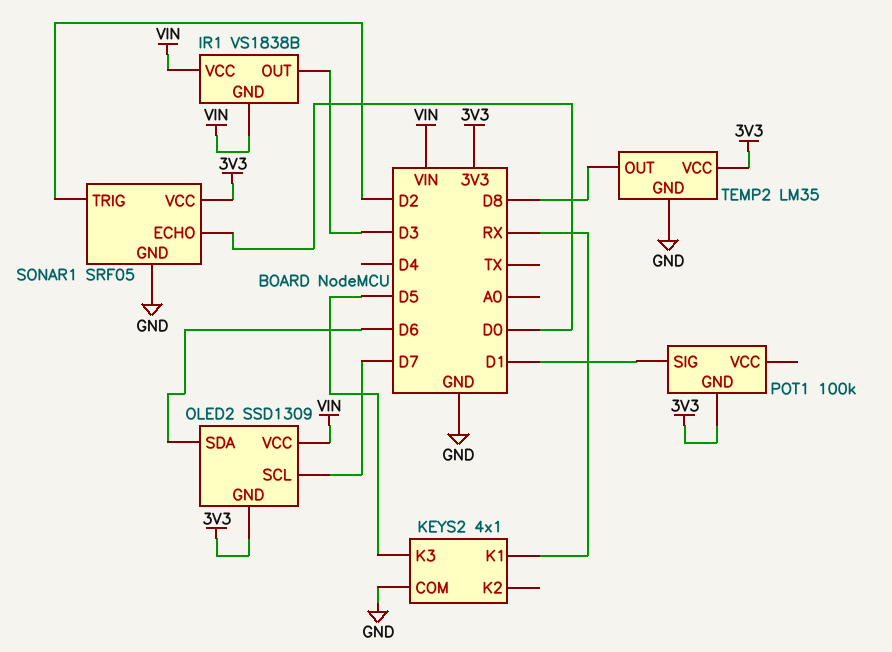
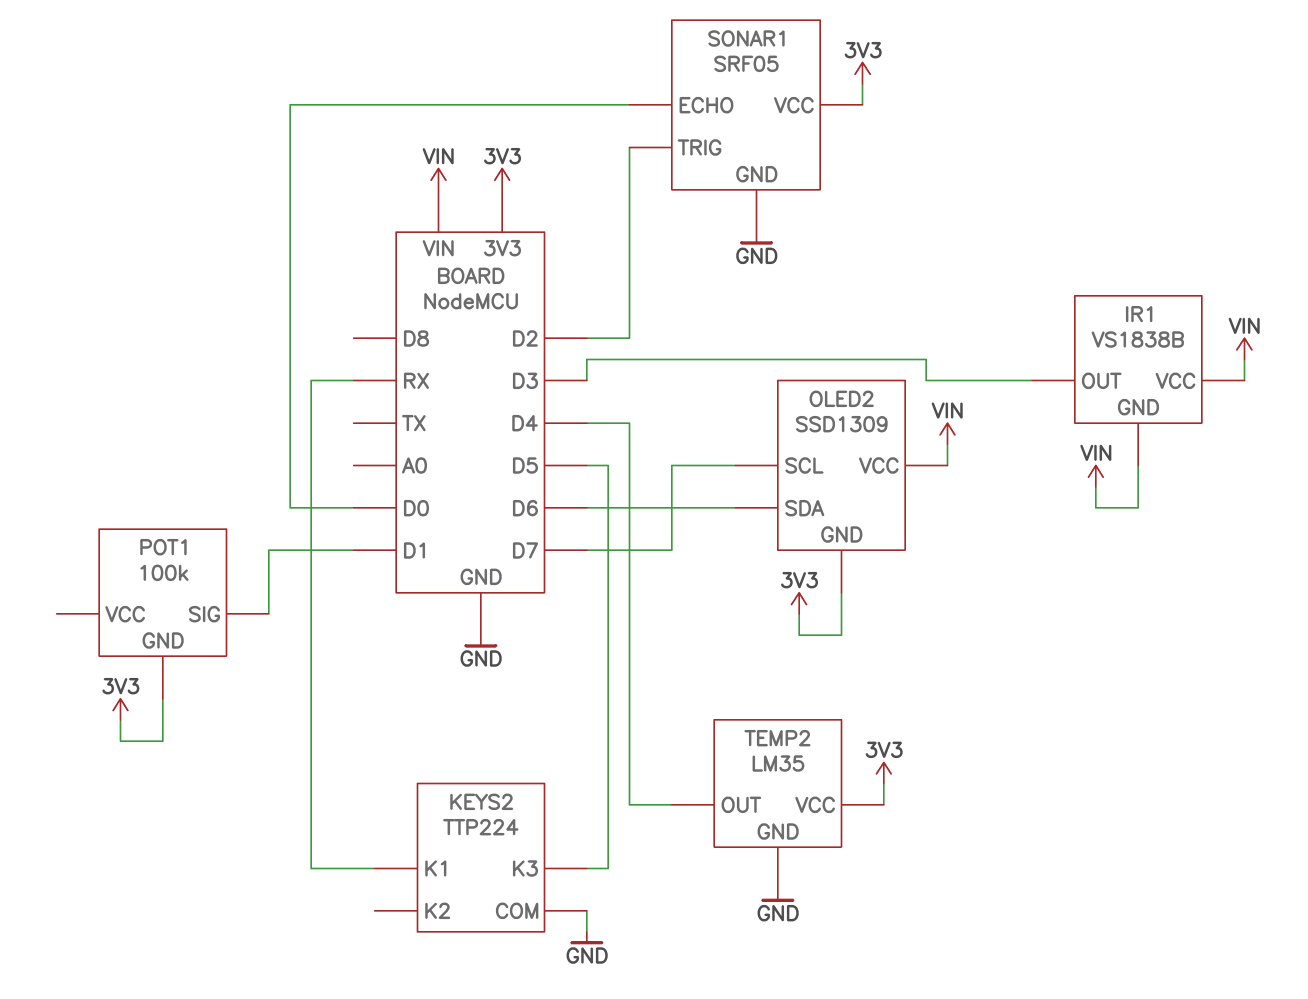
KEYS2: 4x1 -> TTP224
TEMP2 pin OUT: D8 -> D4

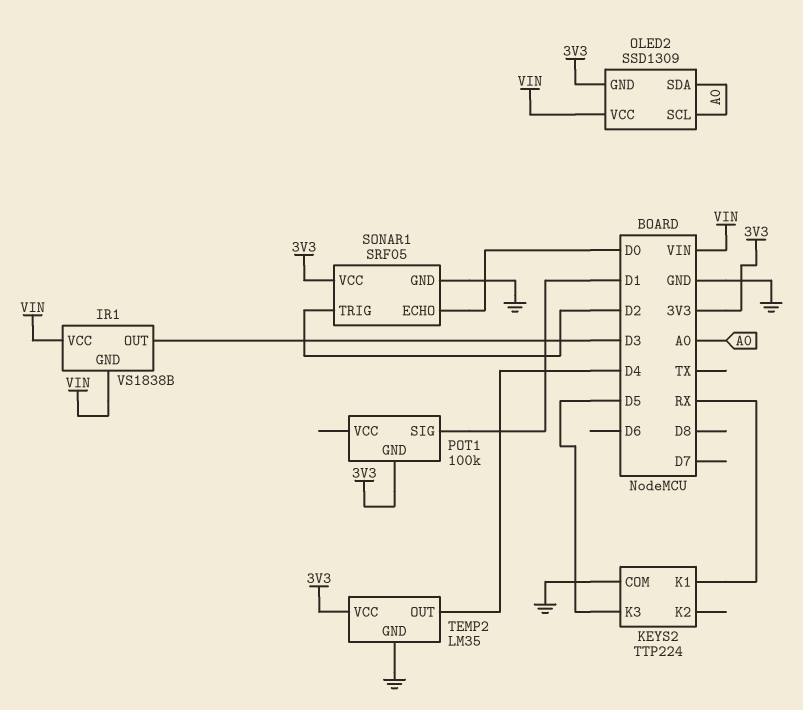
OLED2 pin SCL: D7 -> A0
OLED2 pin SDA: D6 -> A0

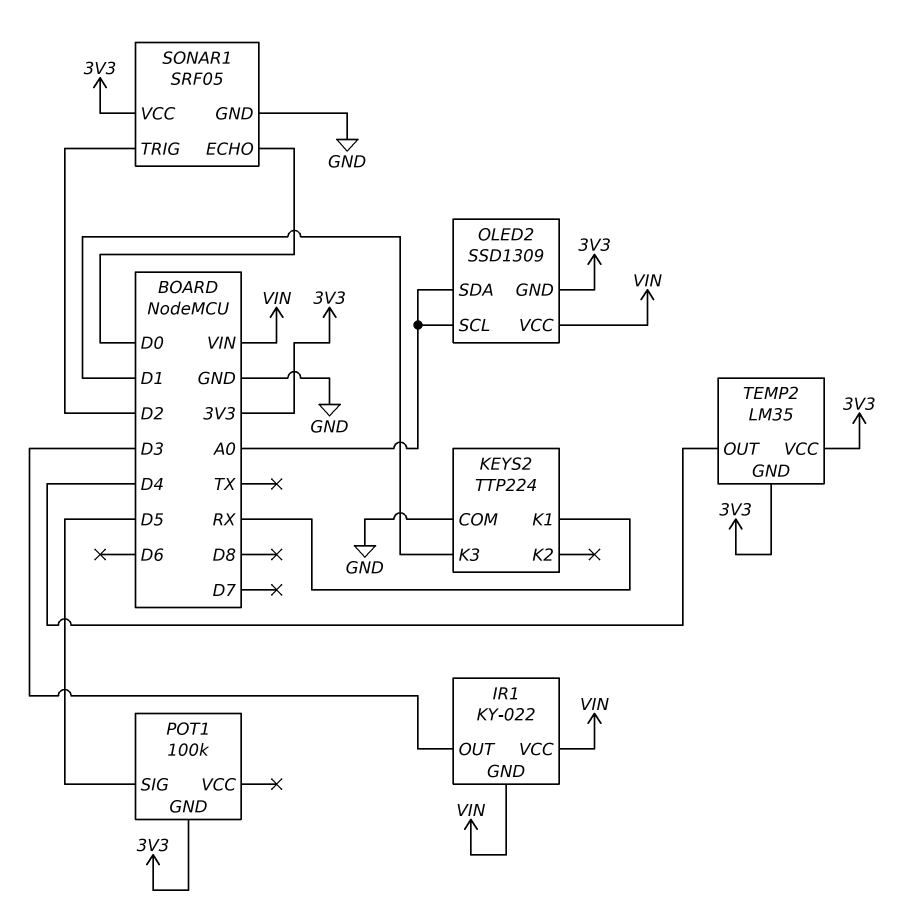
IR1: VS1838B -> KY-022
KEYS2 pin K3: D5 -> D1
POT1 pin SIG: D1 -> D5
TEMP2 pin GND: GND -> 3V3

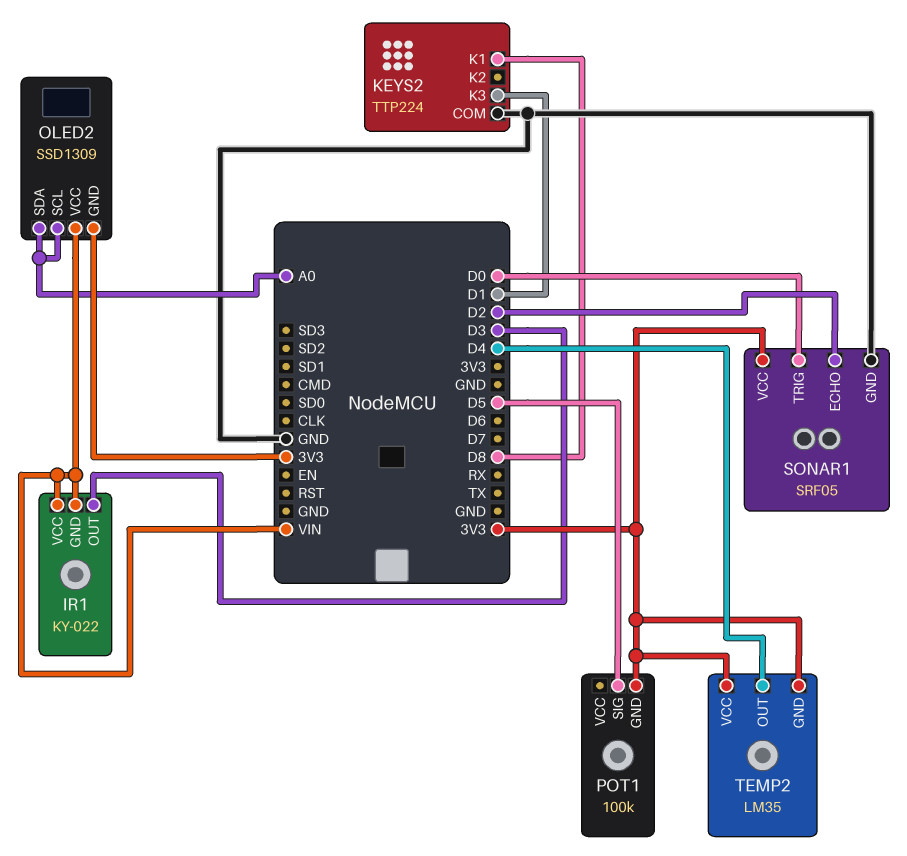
KEYS2 pin K1: RX -> D8
SONAR1 pin ECHO: D0 -> D2
SONAR1 pin TRIG: D2 -> D0

